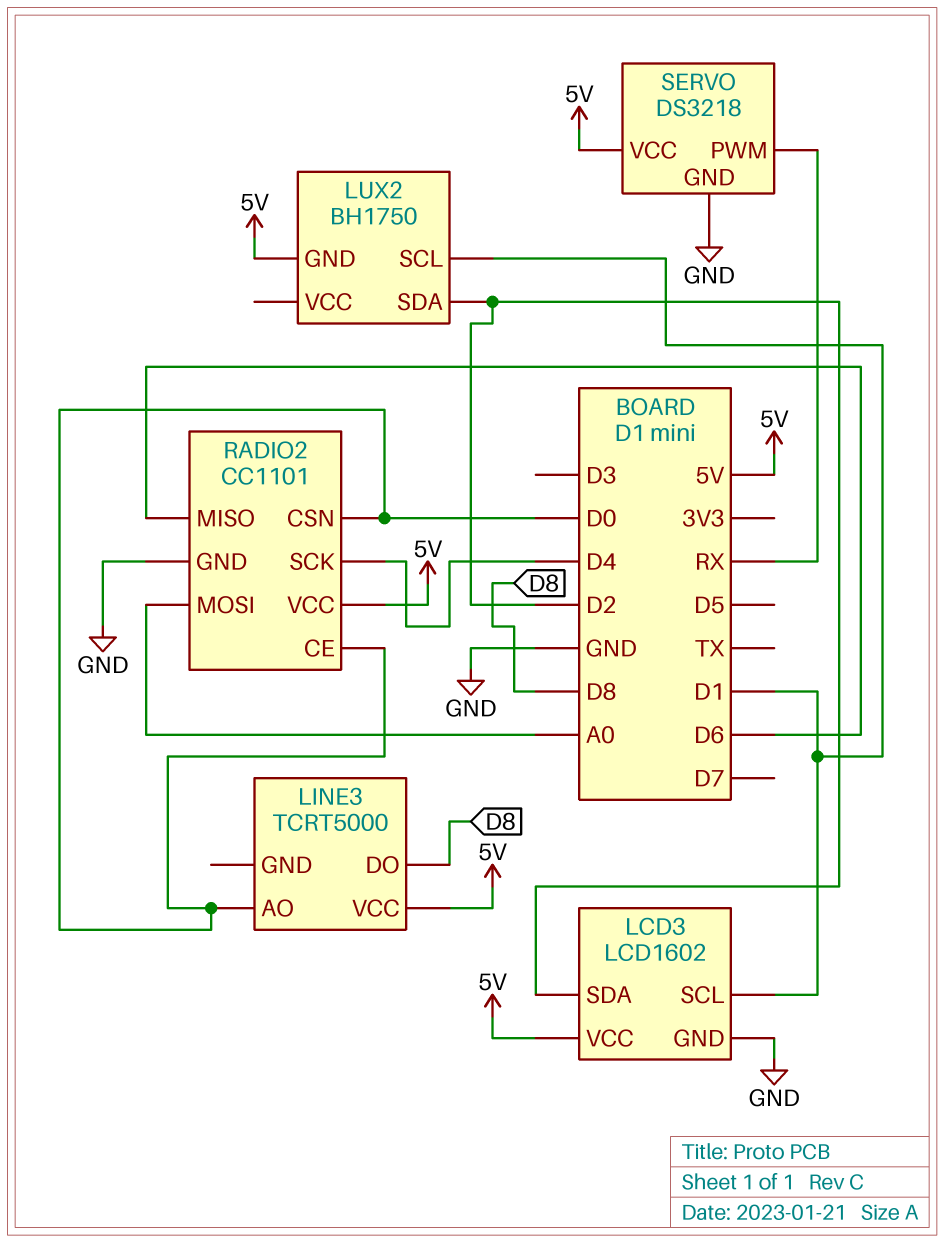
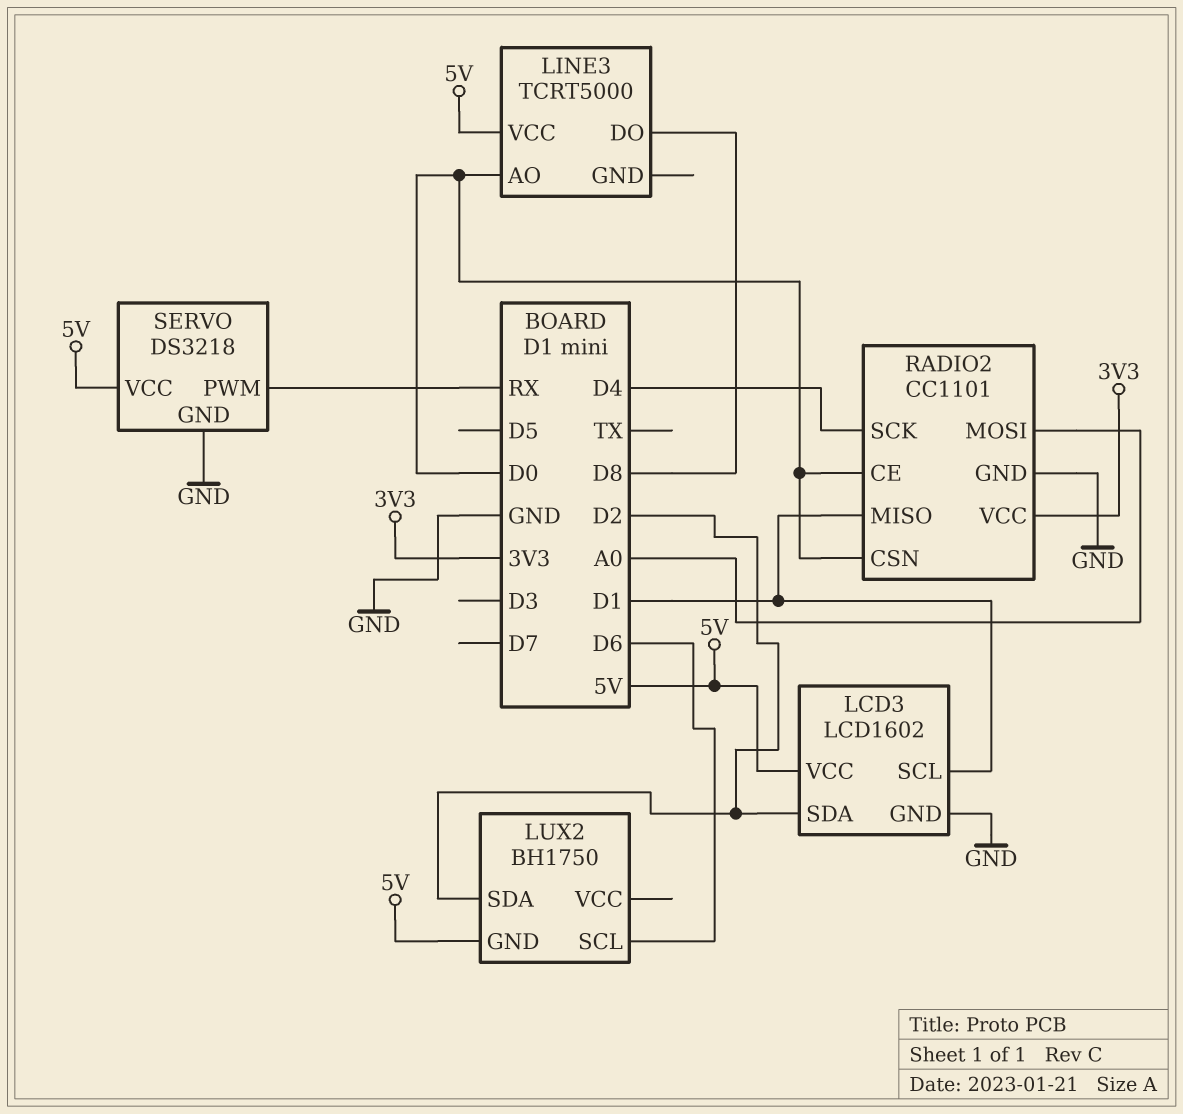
LUX2 pin SCL: D1 -> D6
RADIO2 pin MISO: D6 -> D1
RADIO2 pin VCC: 5V -> 3V3

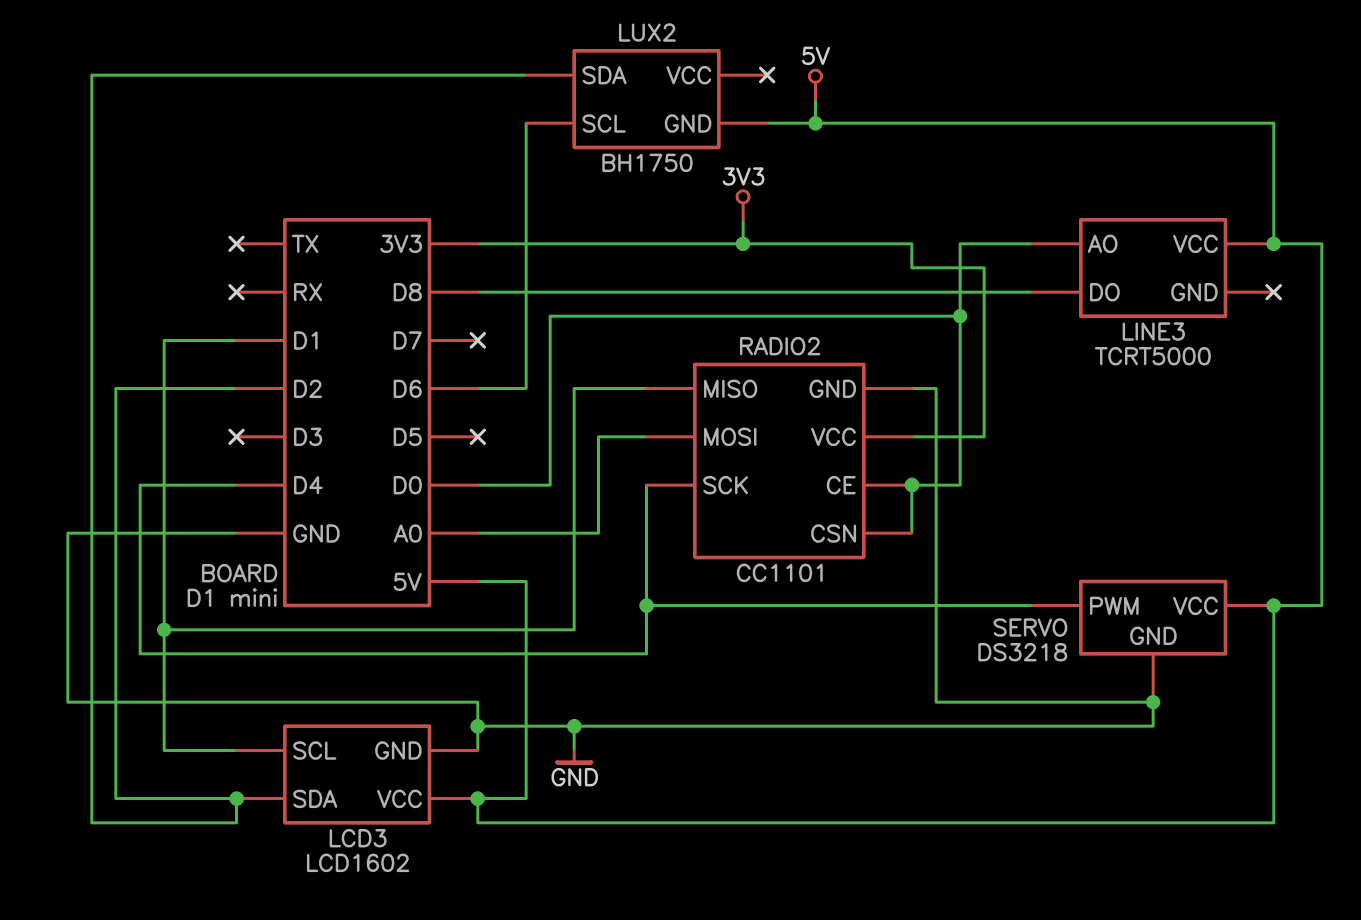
SERVO pin PWM: RX -> D4

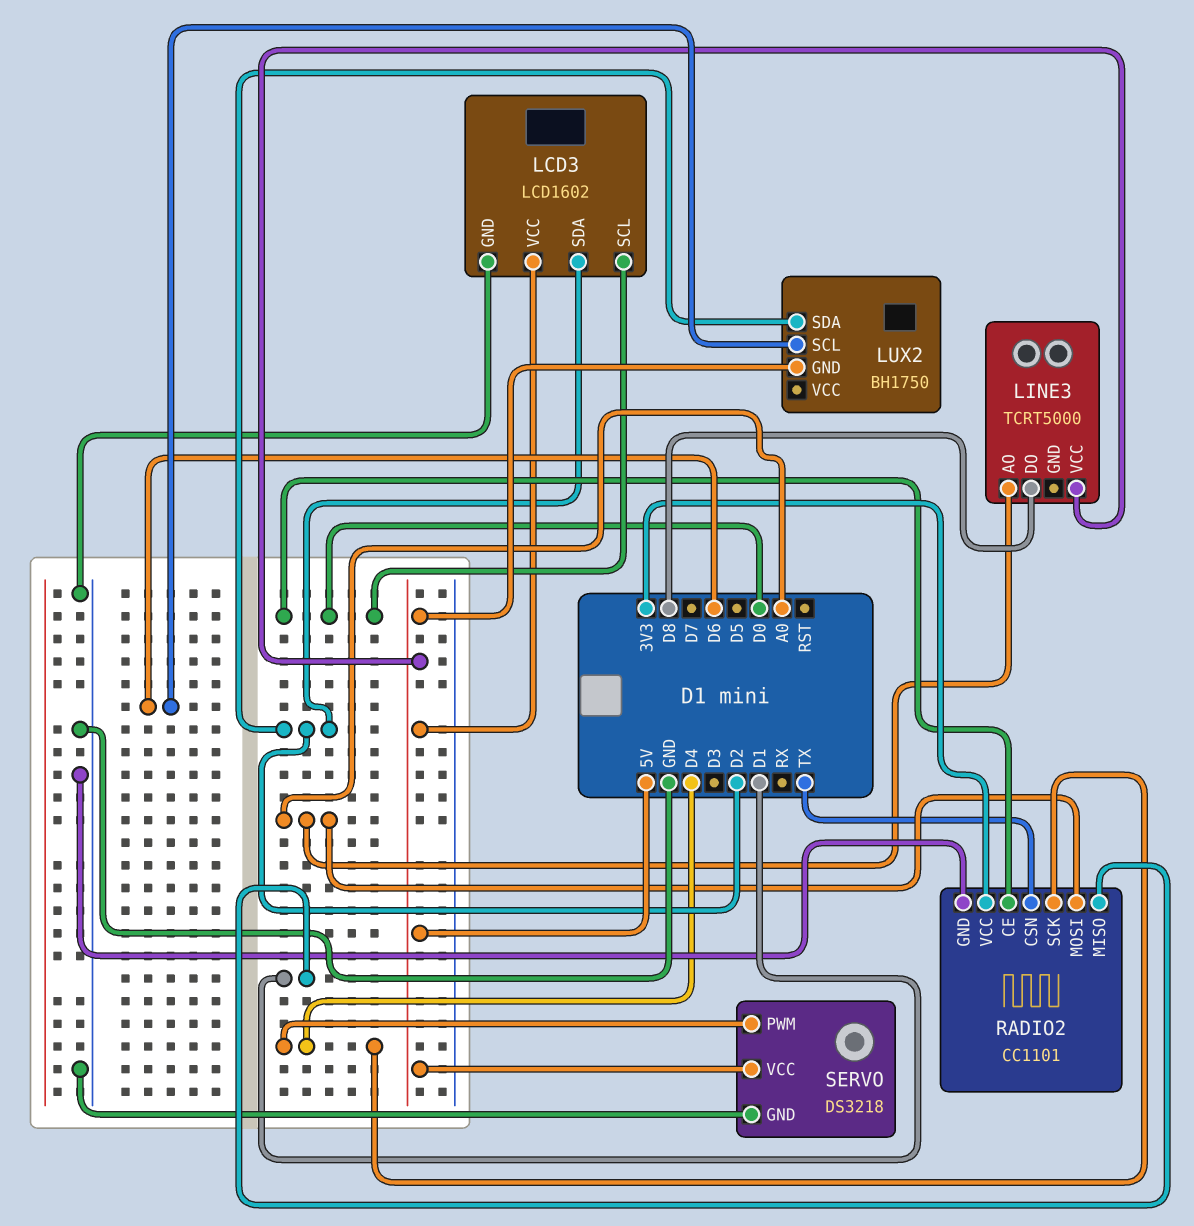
LCD3 pin SCL: D1 -> D0
LINE3 pin AO: D0 -> A0
RADIO2 pin CSN: D0 -> TX

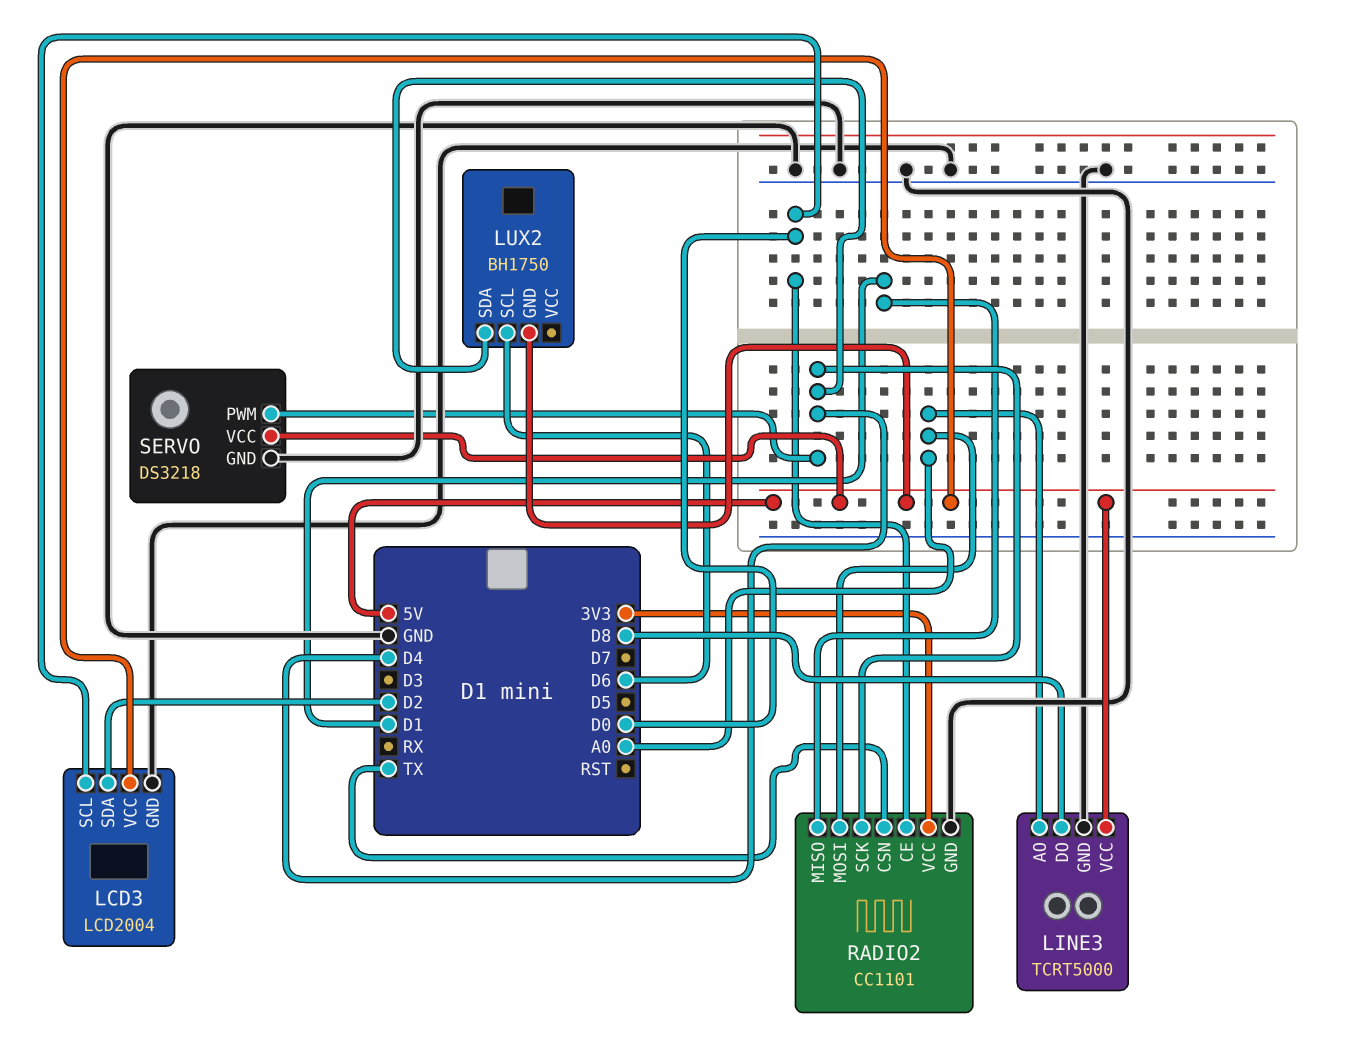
LCD3: LCD1602 -> LCD2004
LINE3 pin GND: none -> GND
LUX2 pin SDA: D2 -> D4

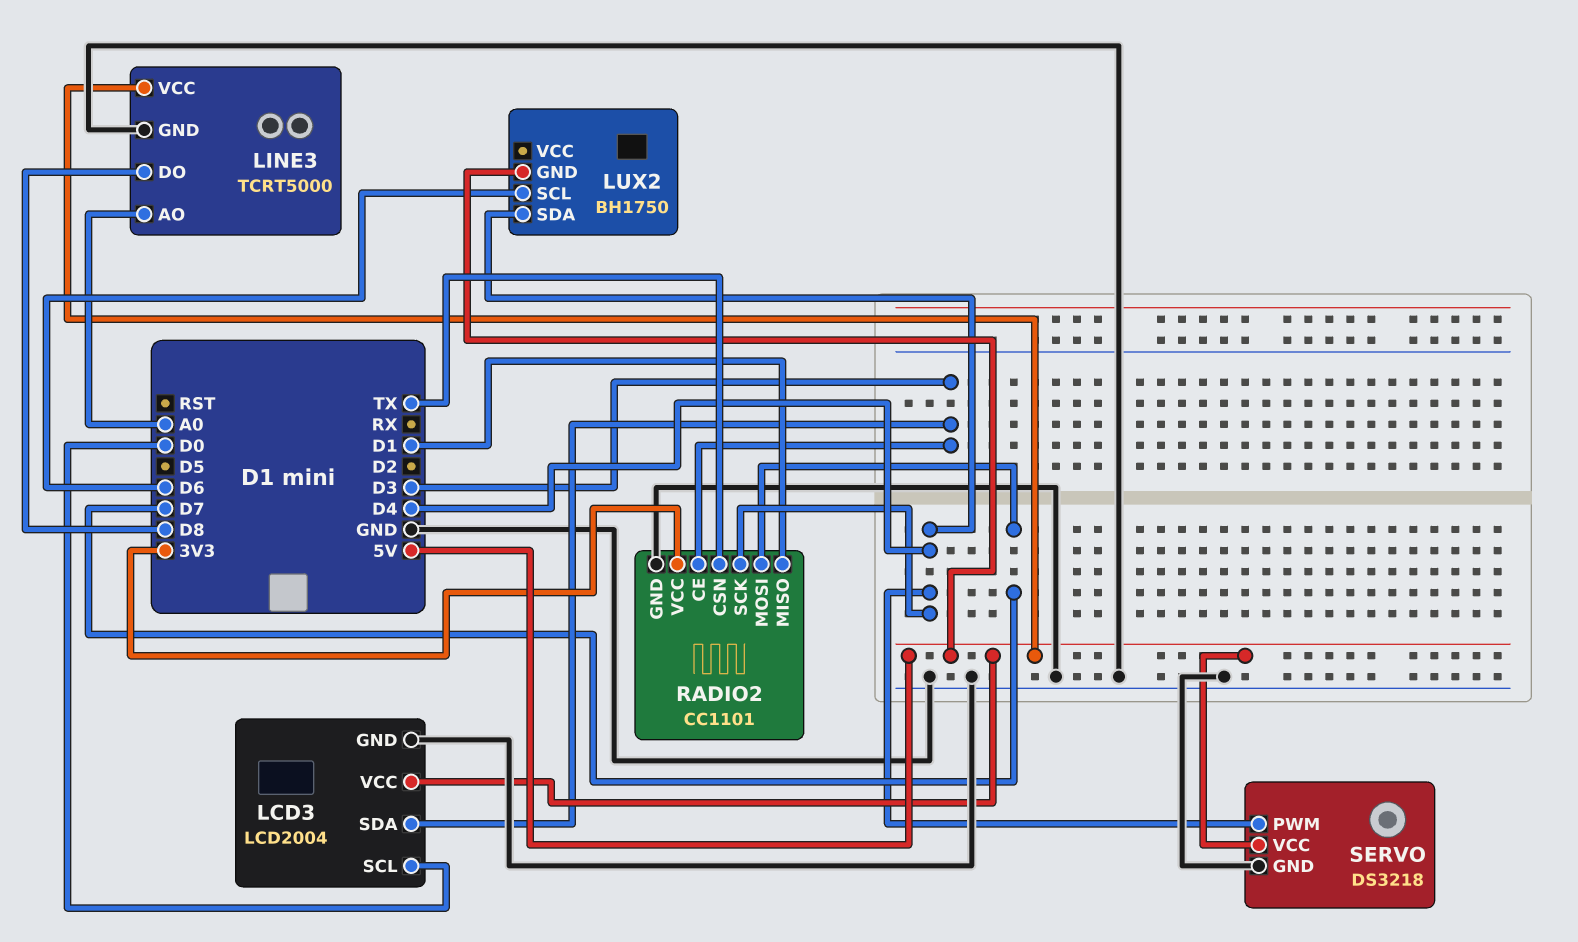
LCD3 pin SDA: D2 -> D3
RADIO2 pin CE: D0 -> D3
RADIO2 pin MOSI: A0 -> D7

